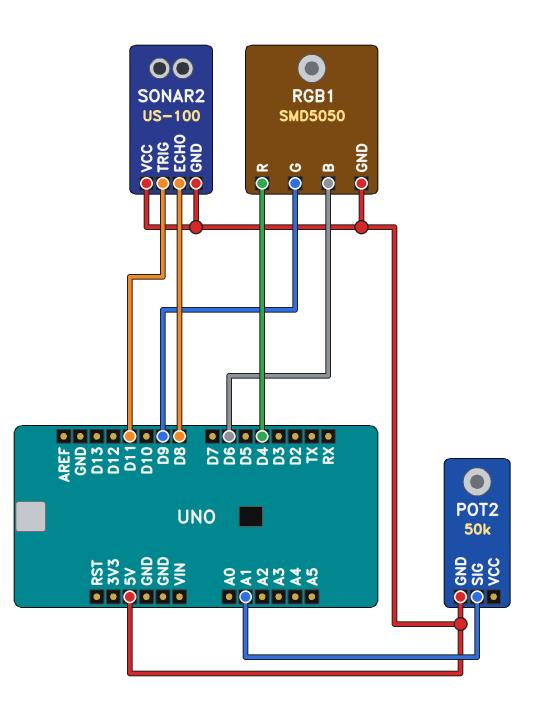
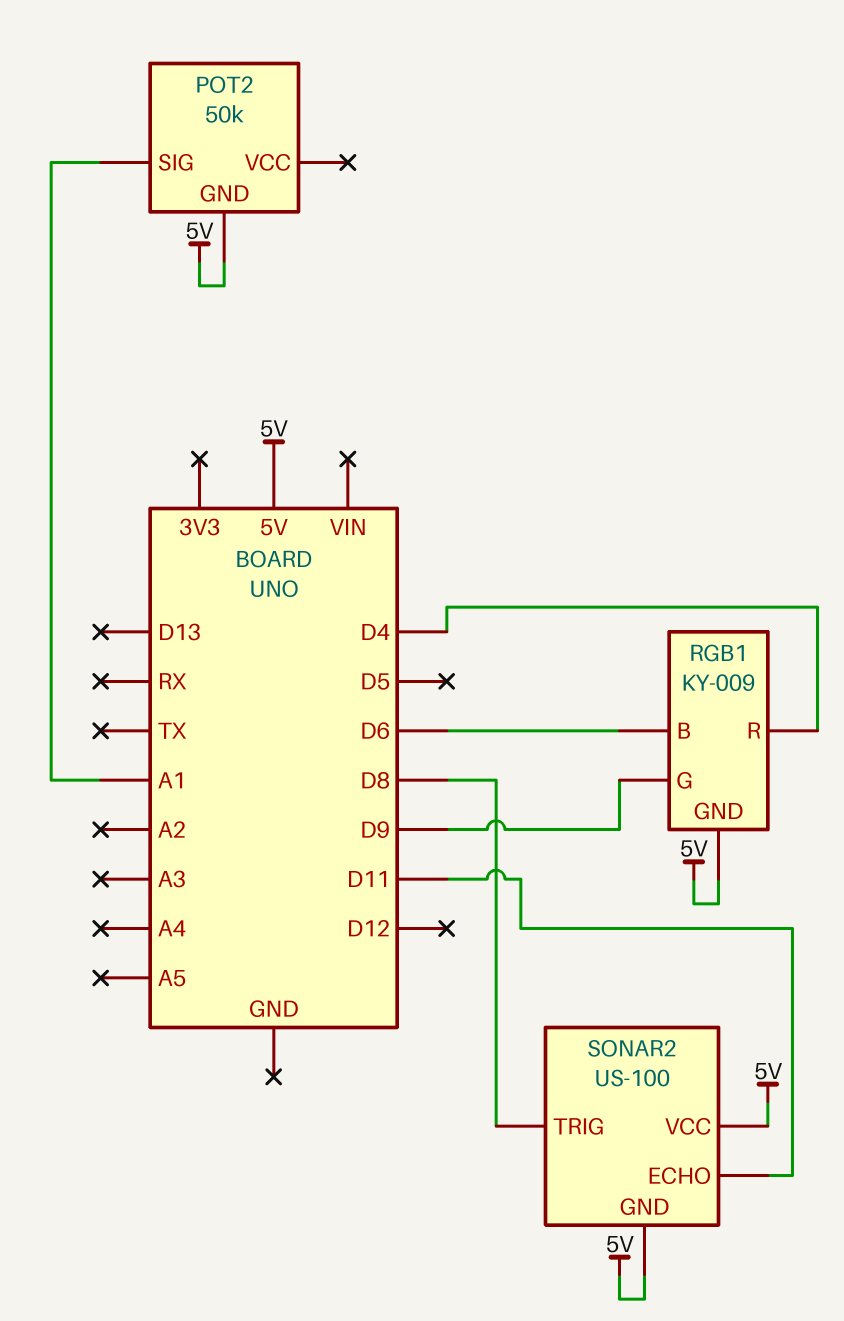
RGB1: SMD5050 -> KY-009
SONAR2 pin ECHO: D8 -> D11
SONAR2 pin TRIG: D11 -> D8

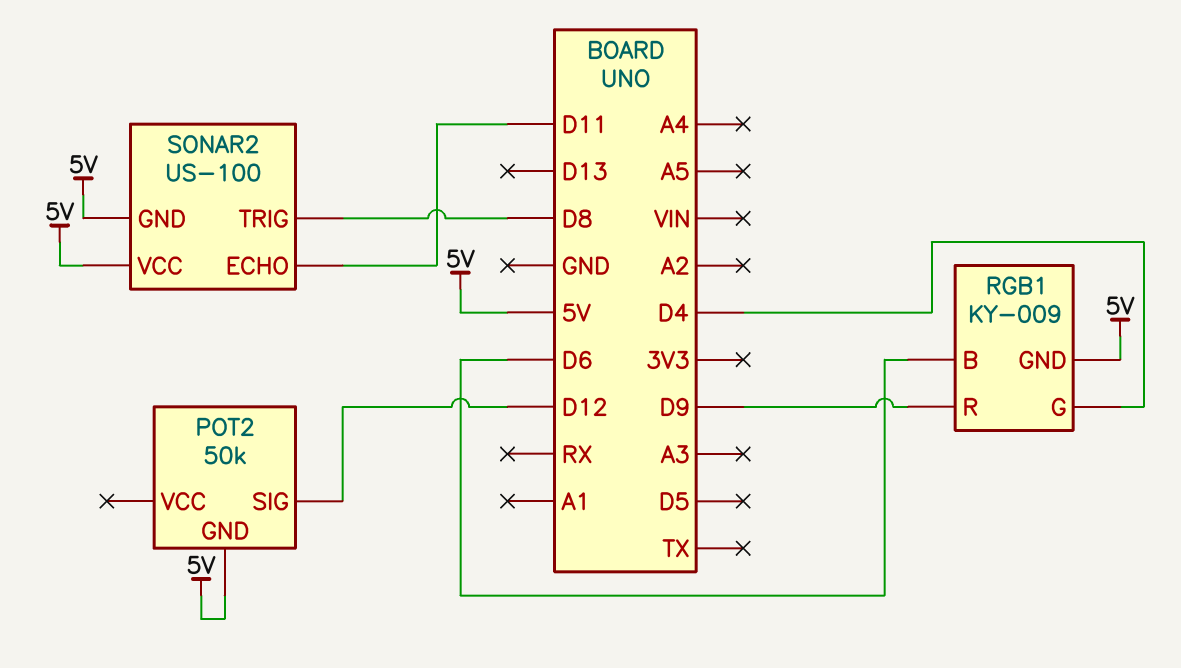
POT2 pin SIG: A1 -> D12
RGB1 pin G: D9 -> D4
RGB1 pin R: D4 -> D9

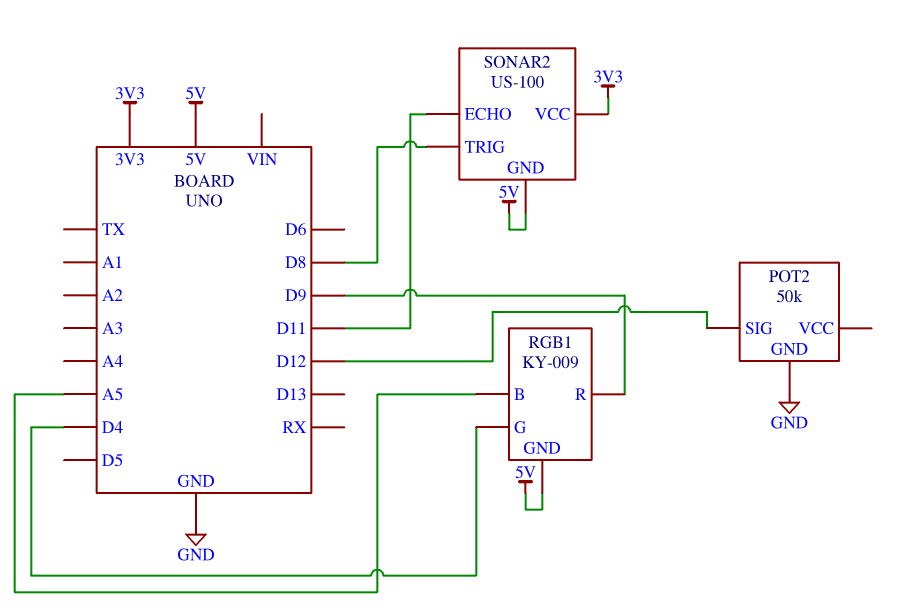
POT2 pin GND: 5V -> GND
RGB1 pin B: D6 -> A5
SONAR2 pin VCC: 5V -> 3V3

